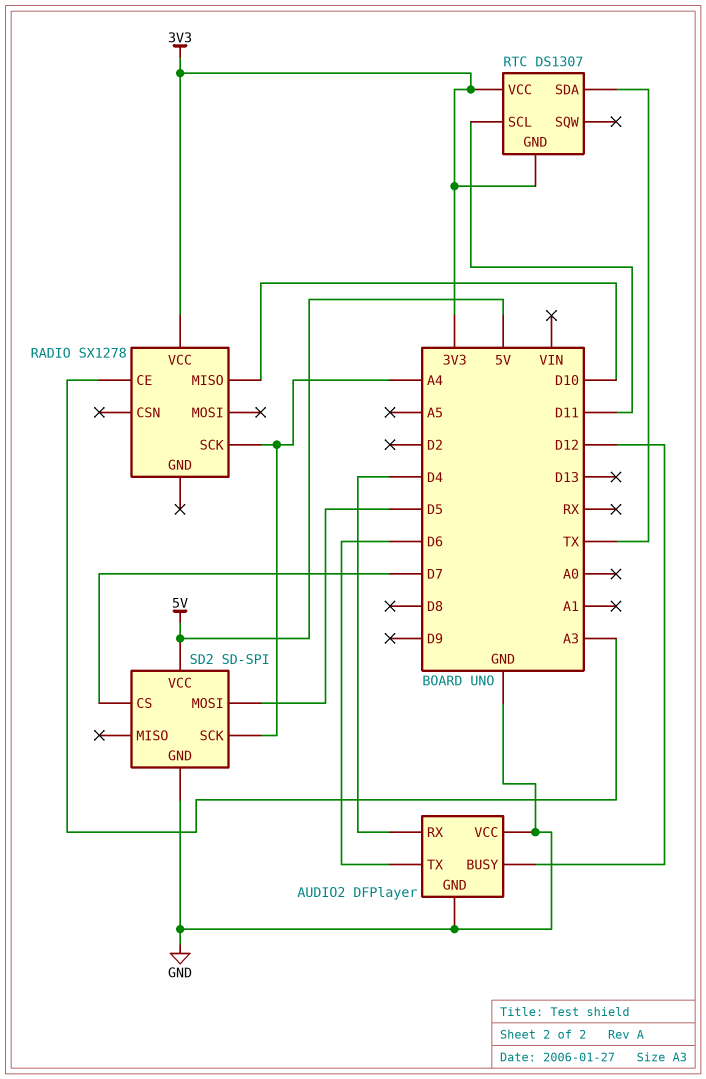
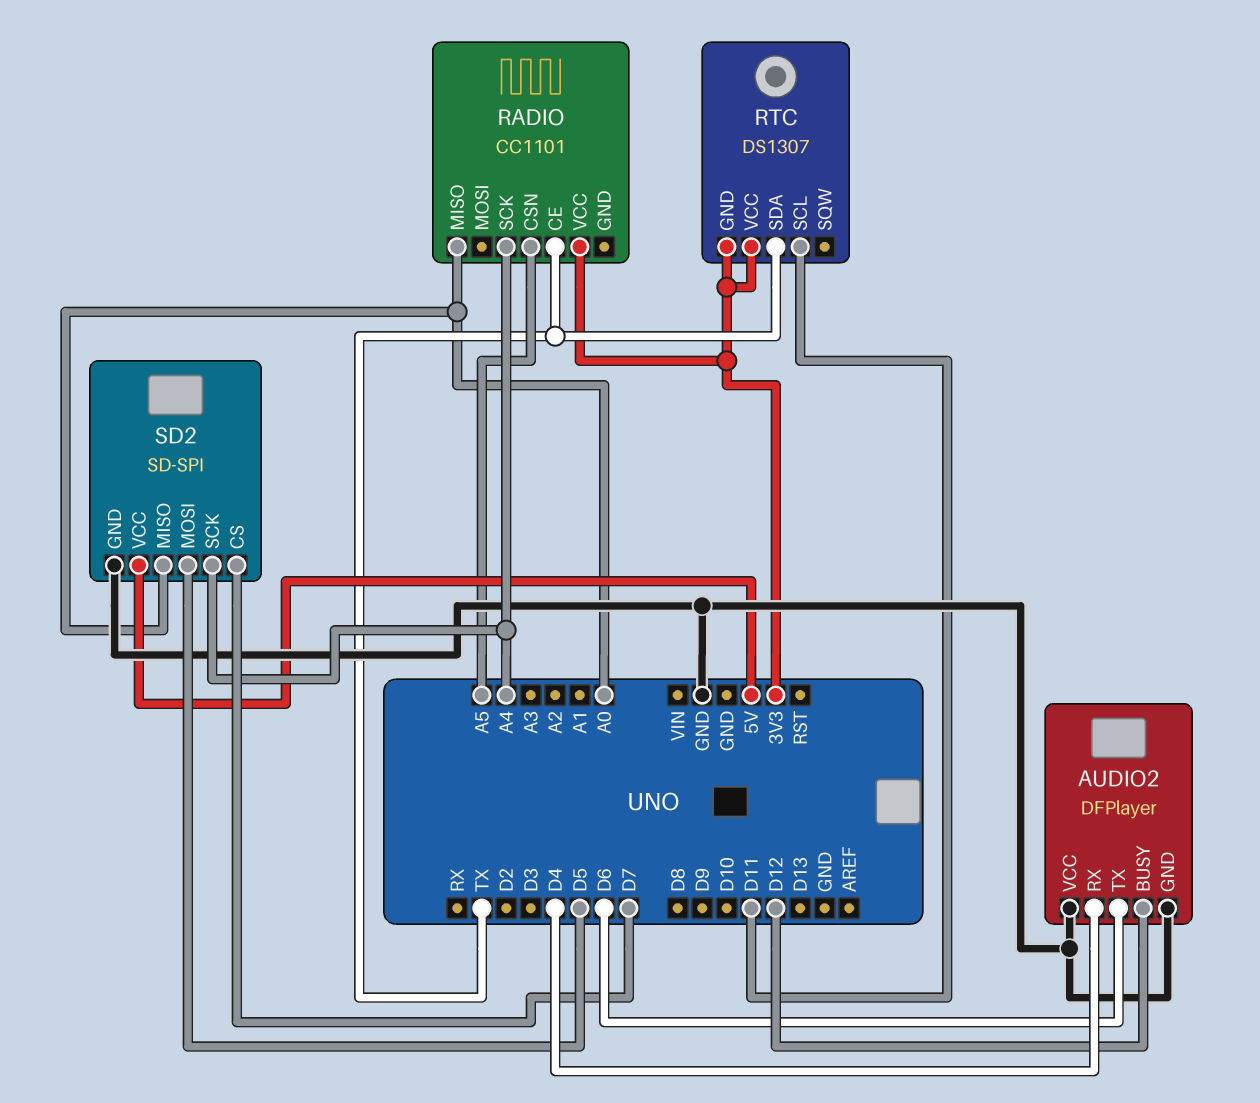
RADIO: SX1278 -> CC1101
RADIO pin CE: A3 -> TX
RADIO pin CSN: none -> A5
RADIO pin MISO: D10 -> A0
SD2 pin MISO: none -> A0

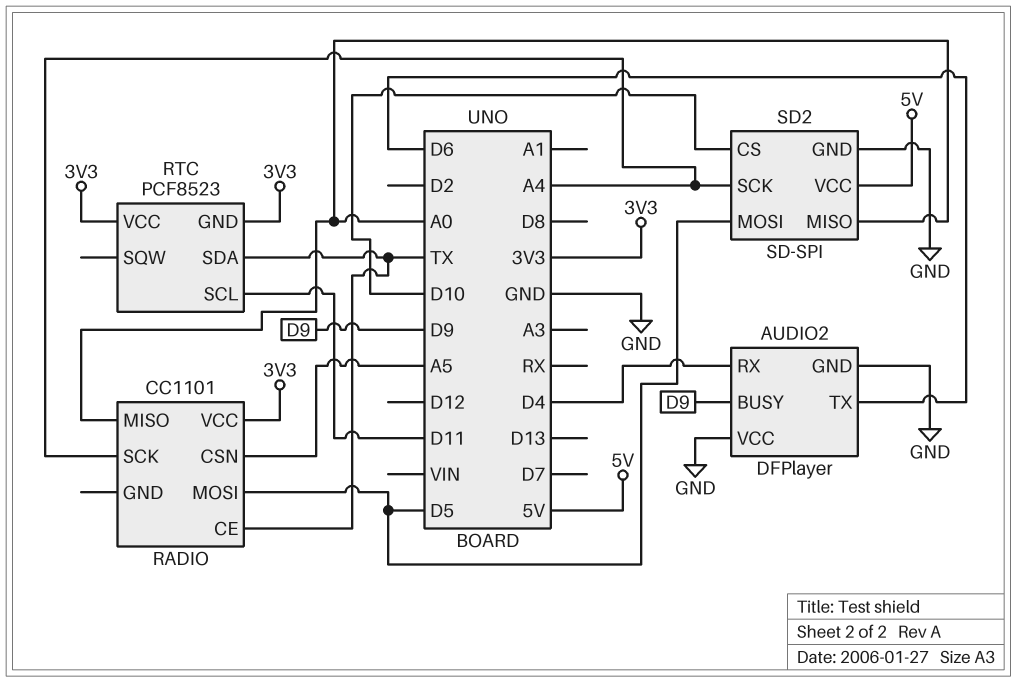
AUDIO2 pin BUSY: D12 -> D9
RADIO pin MOSI: none -> D5
RTC: DS1307 -> PCF8523
SD2 pin CS: D7 -> D10

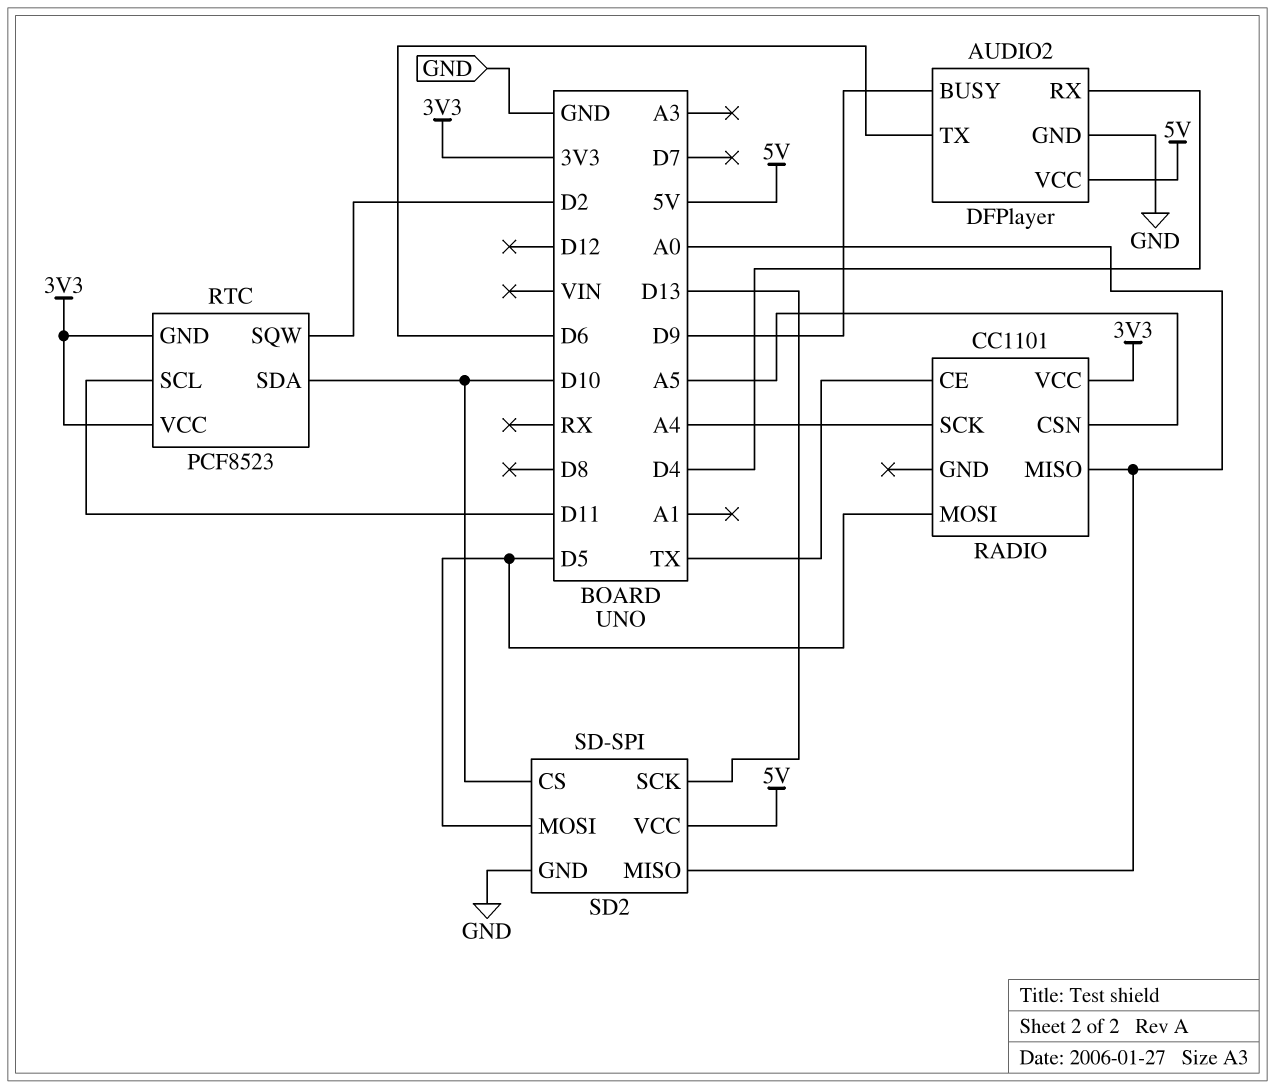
AUDIO2 pin VCC: GND -> 5V
RTC pin SDA: TX -> D10
RTC pin SQW: none -> D2
SD2 pin SCK: A4 -> D13

